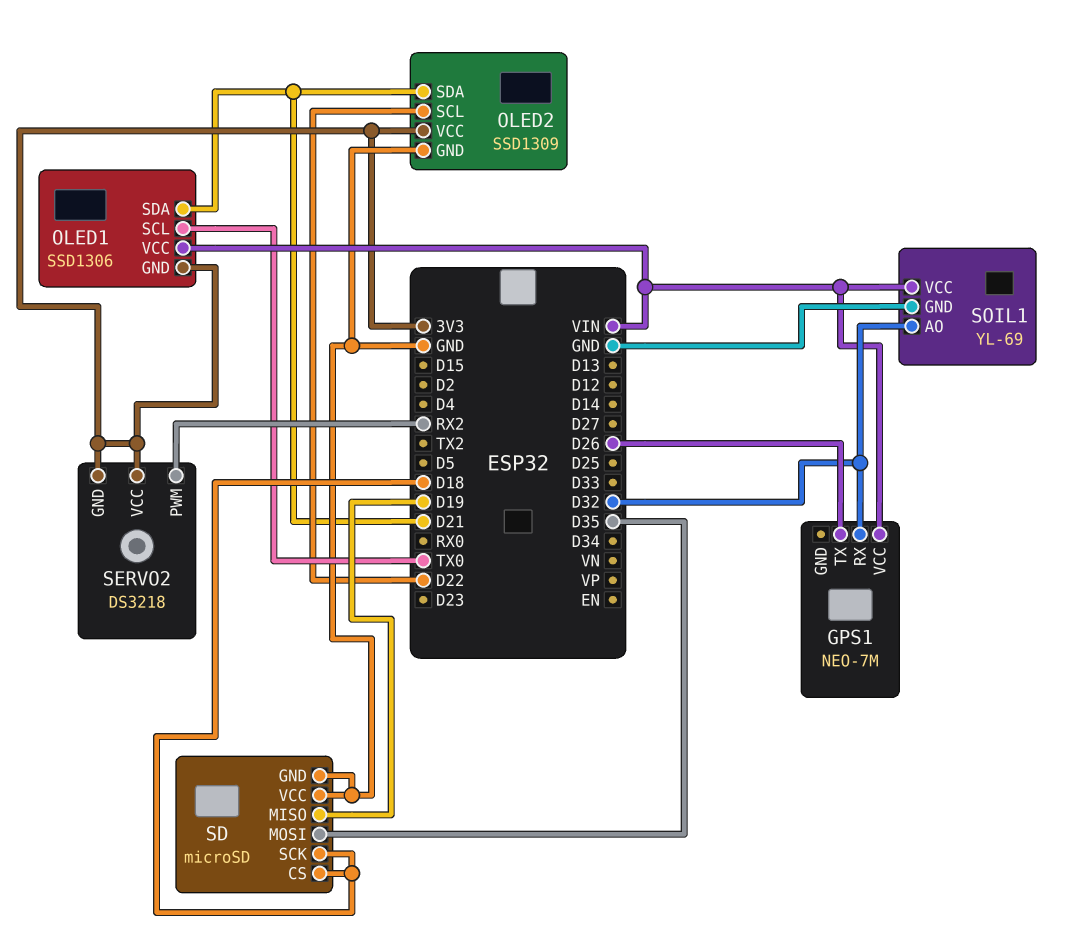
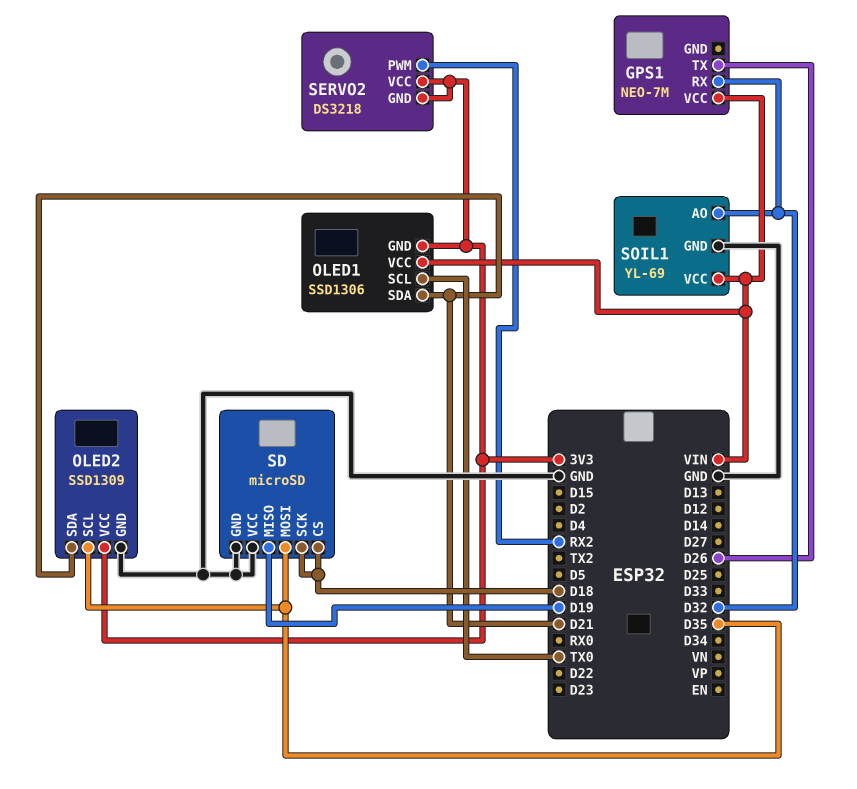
OLED2 pin SCL: D22 -> D35

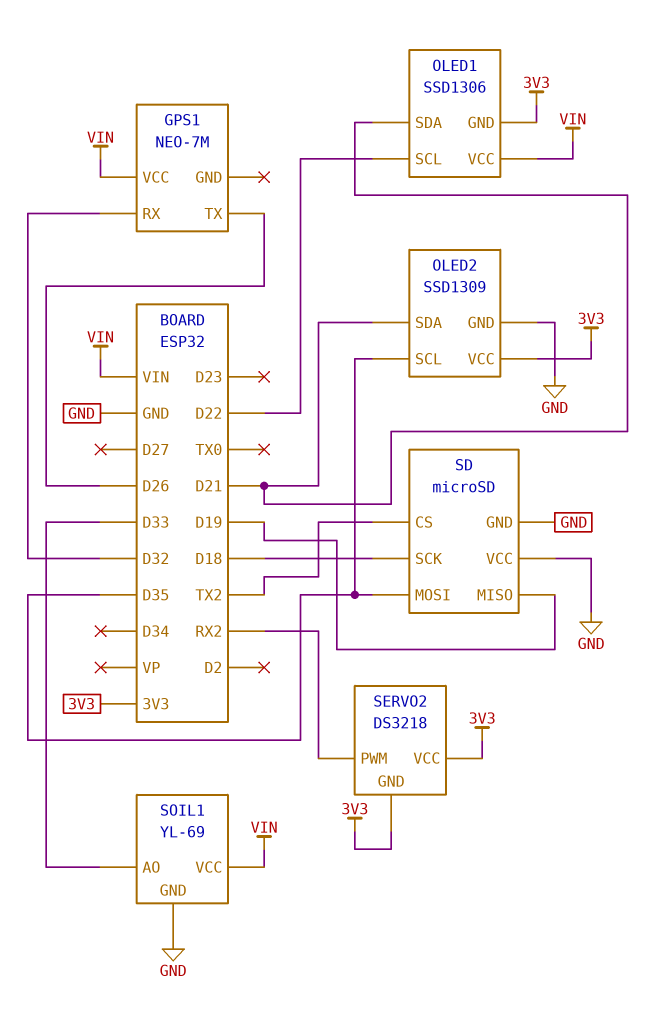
OLED1 pin SCL: TX0 -> D22
SD pin CS: D18 -> TX2
SOIL1 pin AO: D32 -> D33

